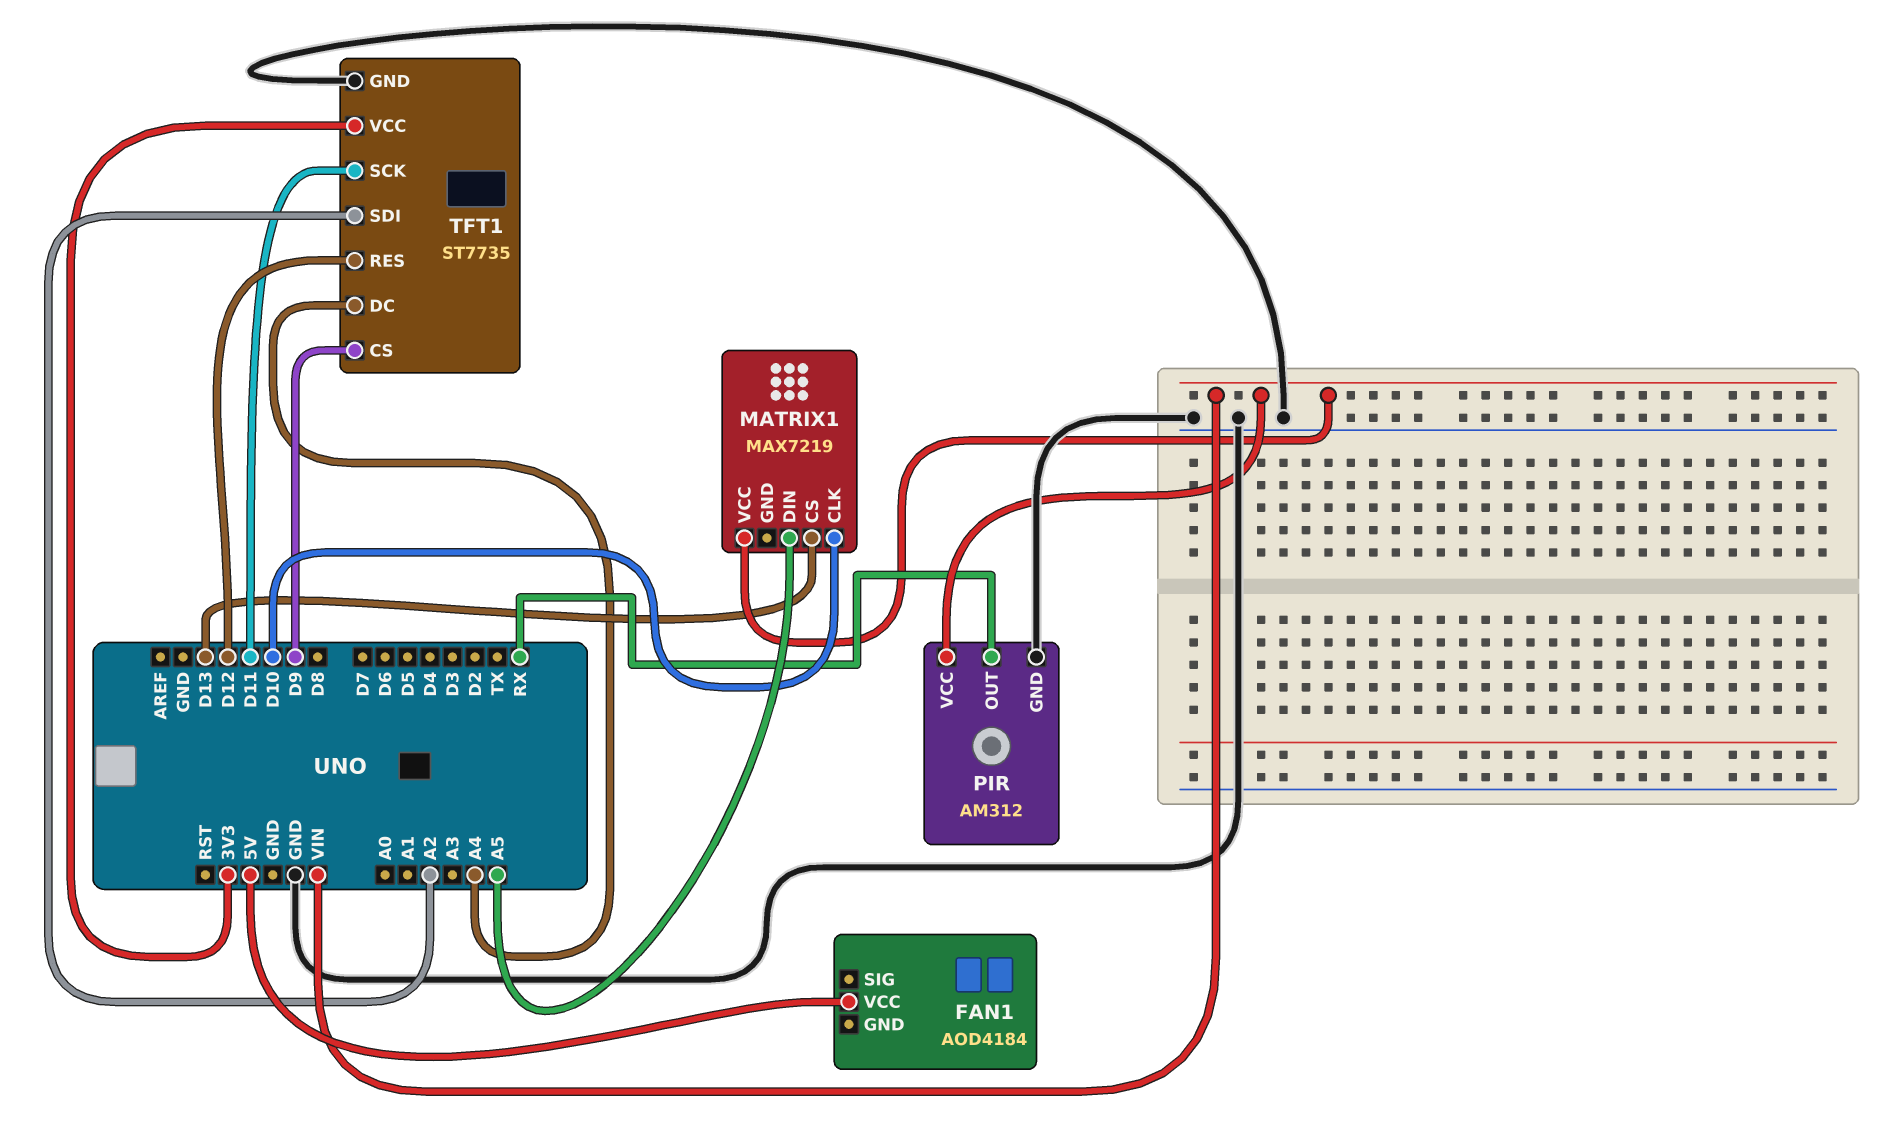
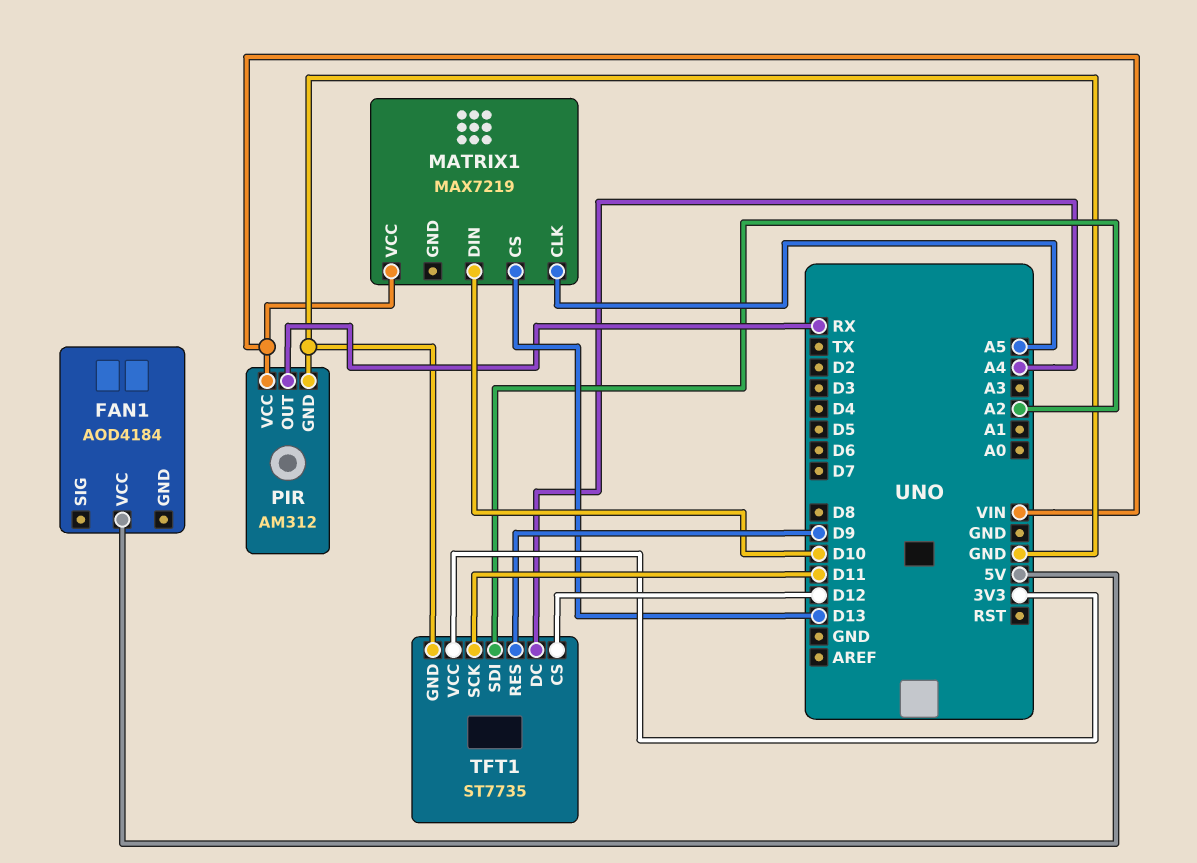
MATRIX1 pin CLK: D10 -> A5
MATRIX1 pin DIN: A5 -> D10
TFT1 pin CS: D9 -> D12
TFT1 pin RES: D12 -> D9

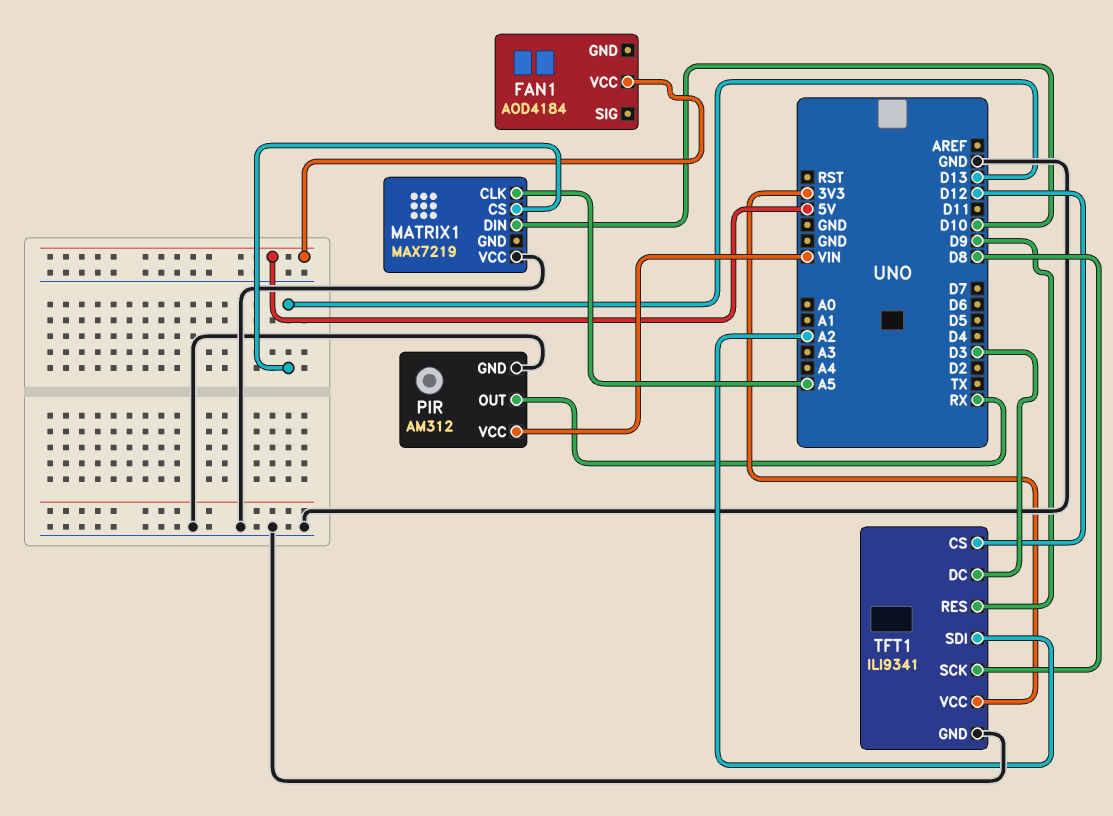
MATRIX1 pin VCC: VIN -> GND
TFT1: ST7735 -> ILI9341
TFT1 pin DC: A4 -> D3
TFT1 pin SCK: D11 -> D8

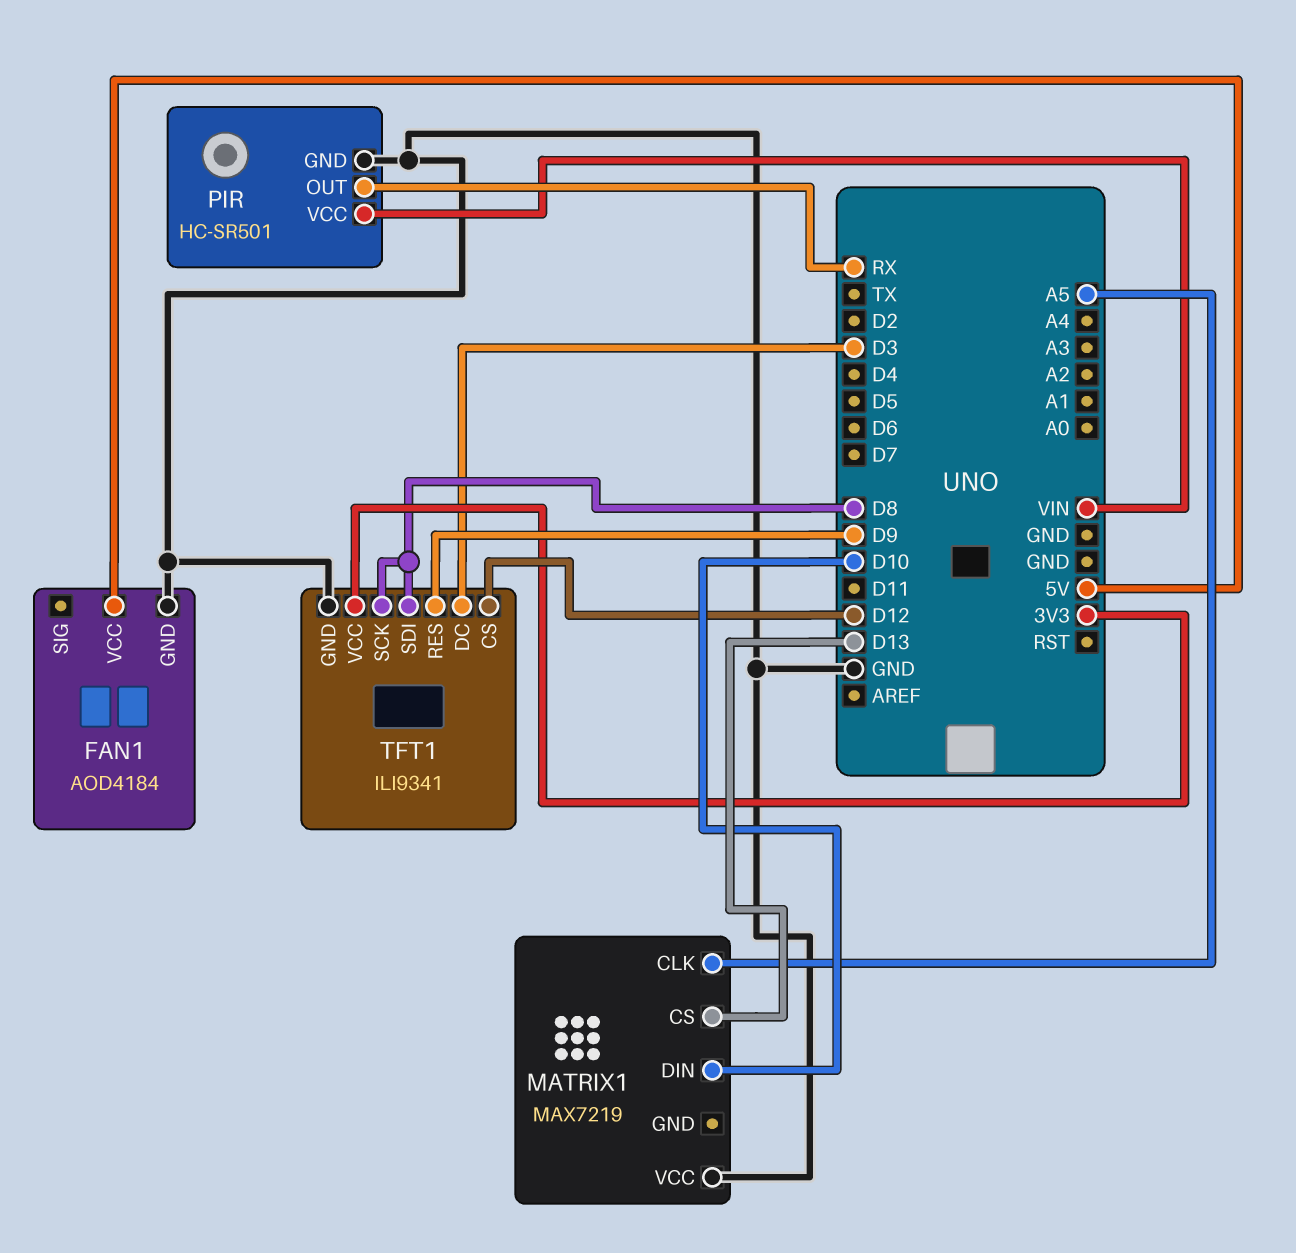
FAN1 pin GND: none -> GND
PIR: AM312 -> HC-SR501
TFT1 pin SDI: A2 -> D8

